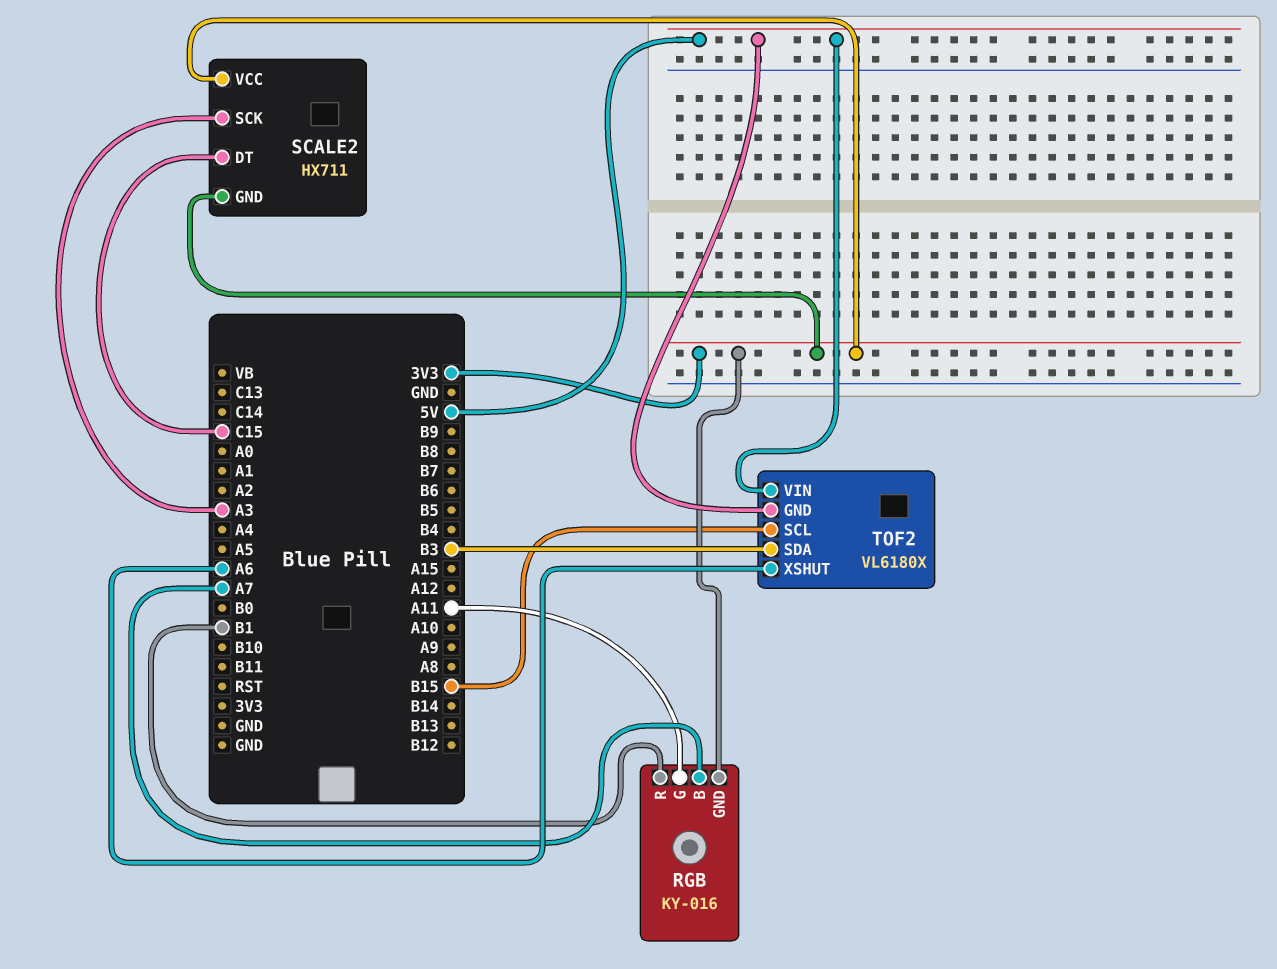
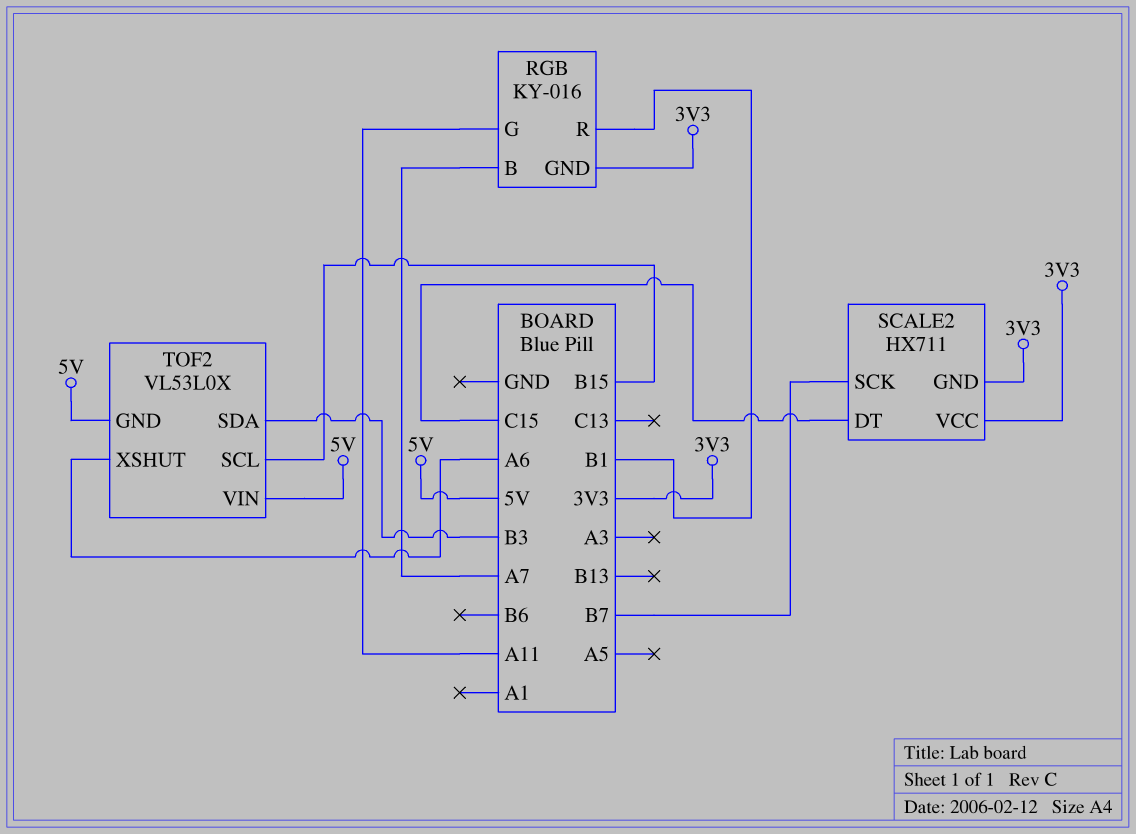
SCALE2 pin SCK: A3 -> B7
TOF2: VL6180X -> VL53L0X

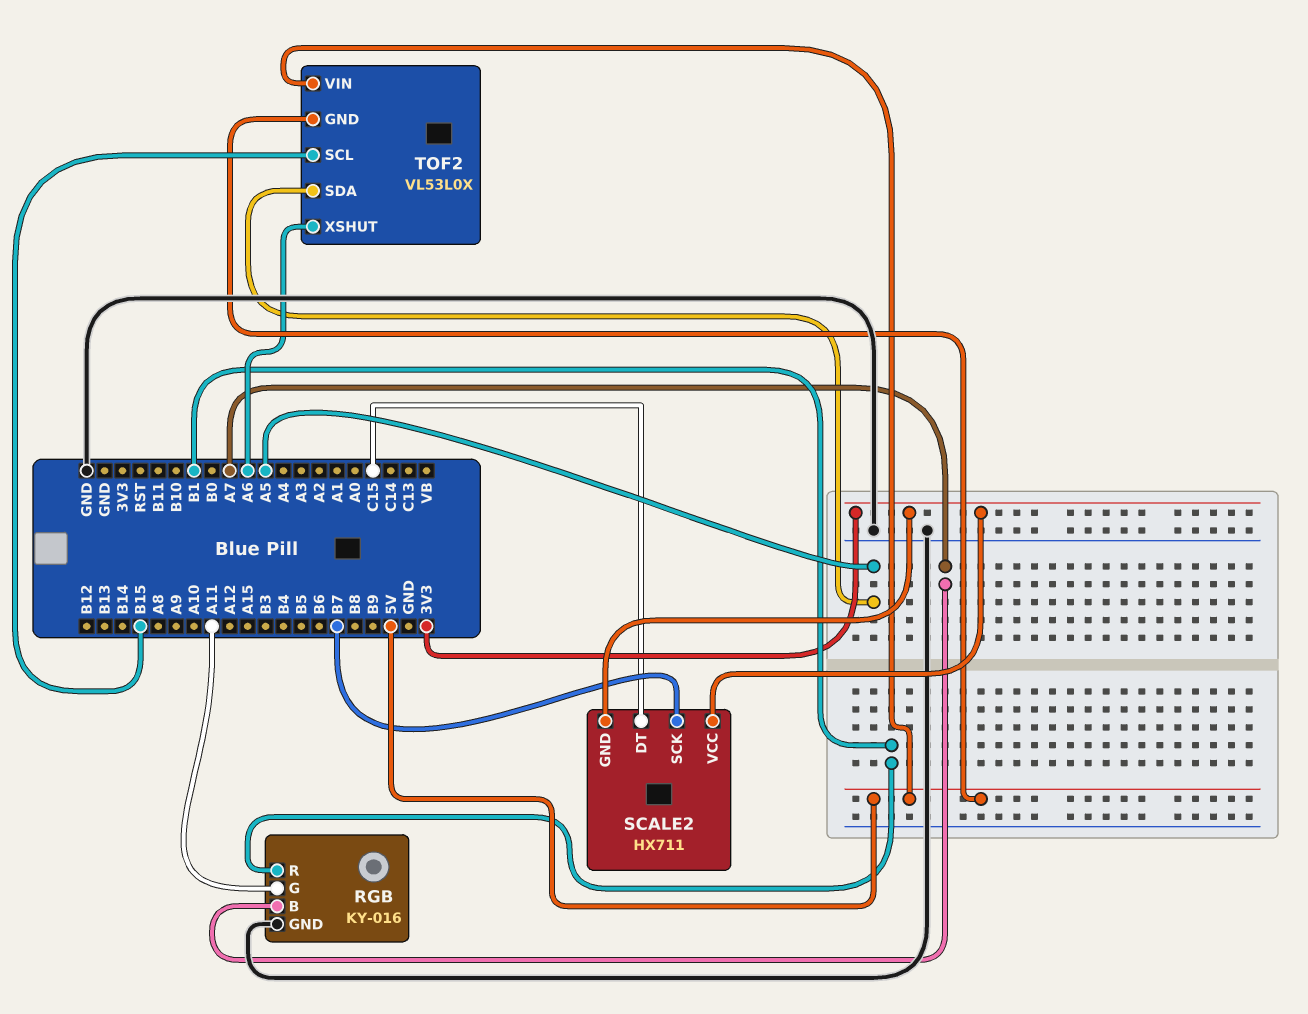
RGB pin GND: 3V3 -> GND
TOF2 pin SDA: B3 -> A5

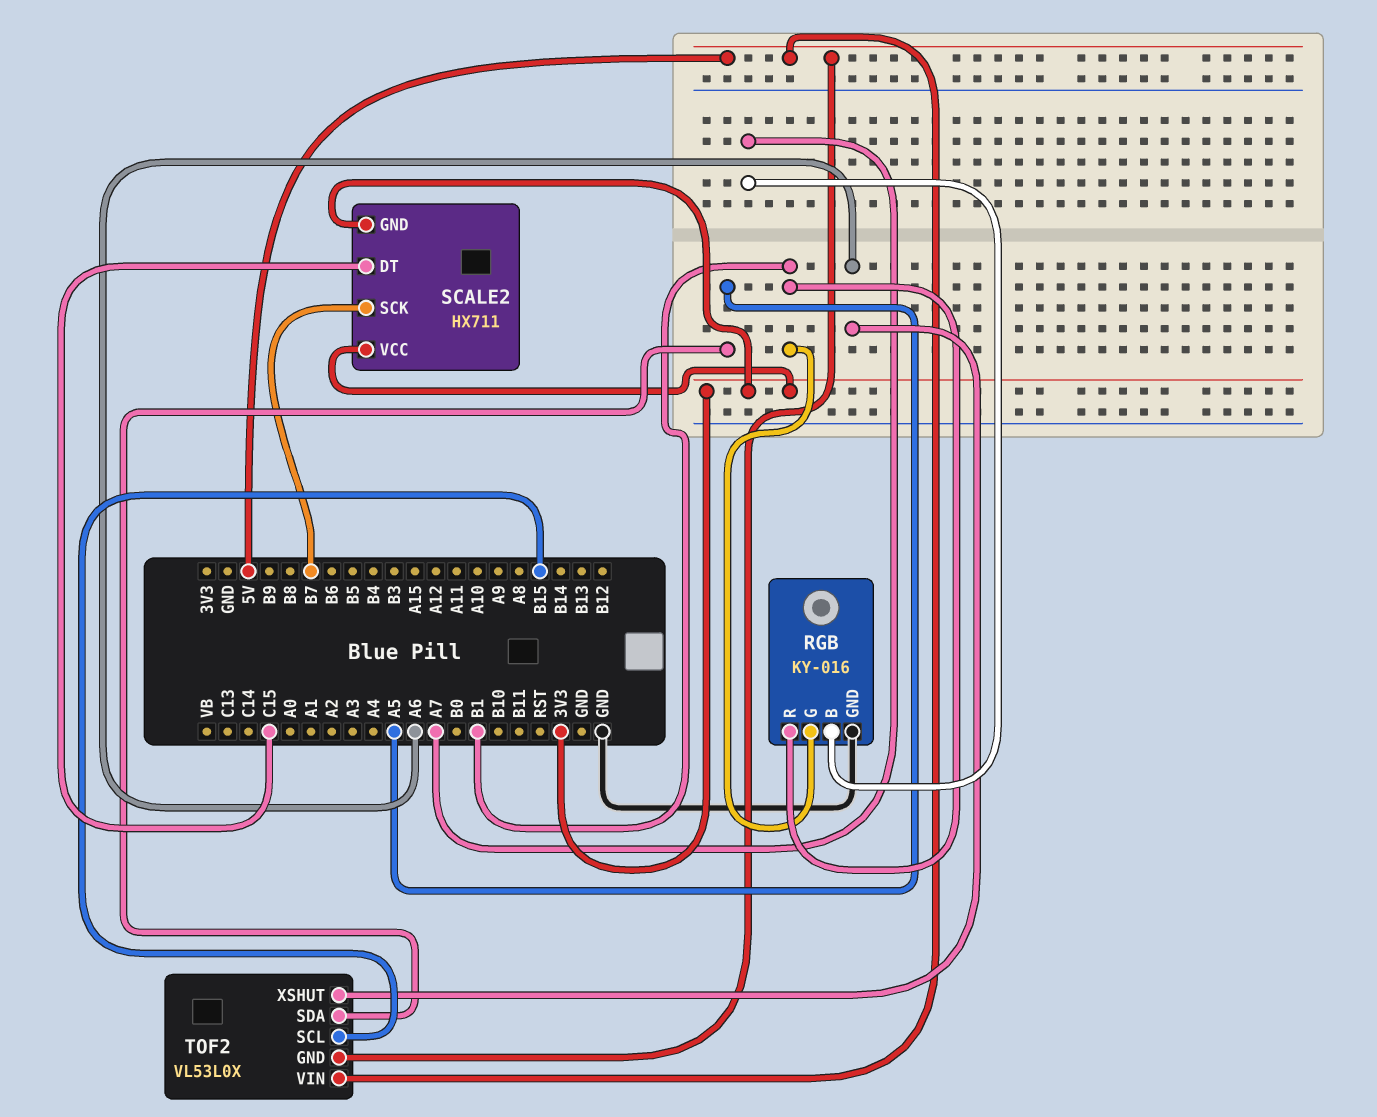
RGB pin G: A11 -> B1

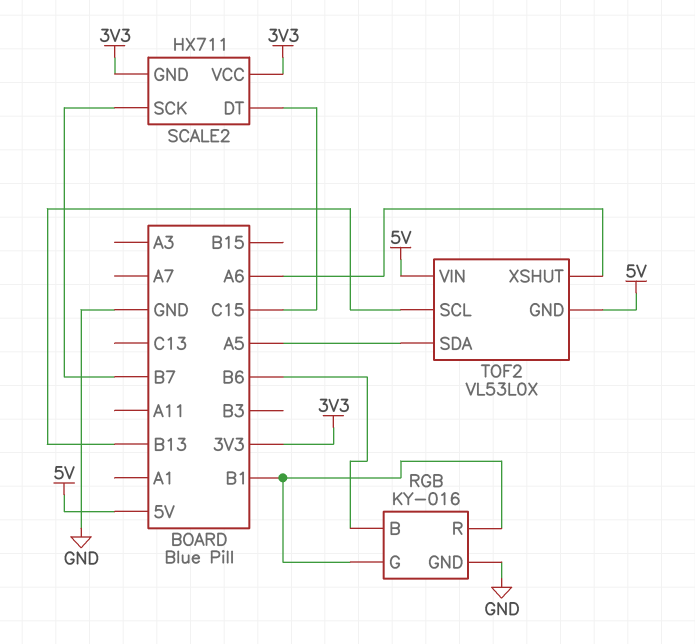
RGB pin B: A7 -> B6
TOF2 pin SCL: B15 -> B13

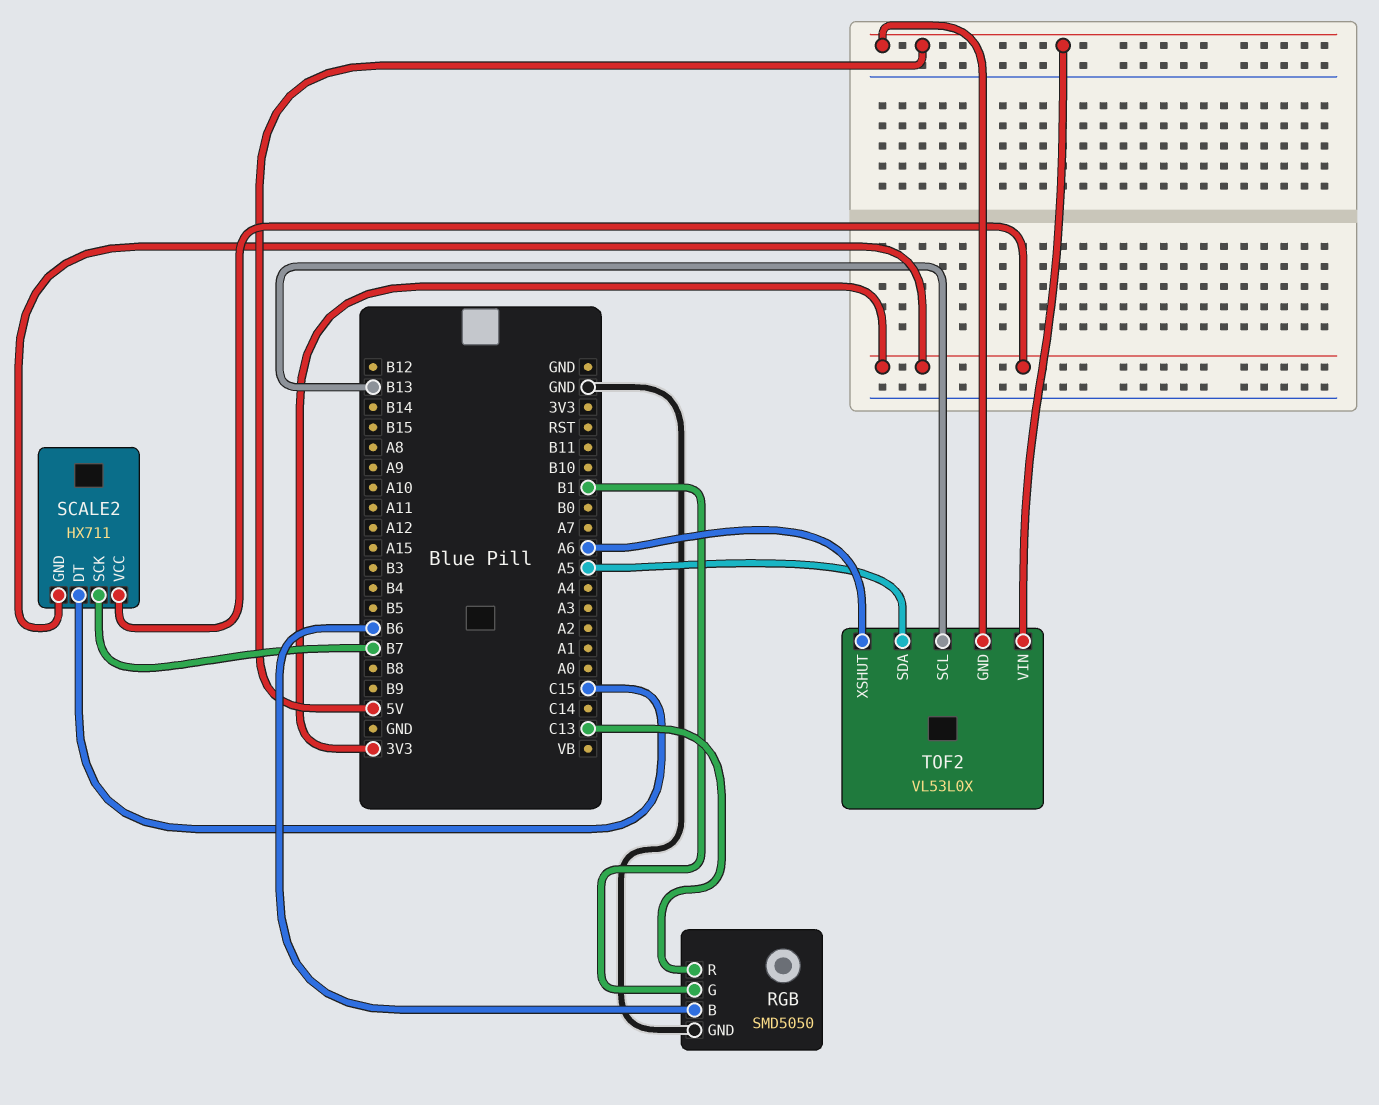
RGB: KY-016 -> SMD5050
RGB pin R: B1 -> C13

